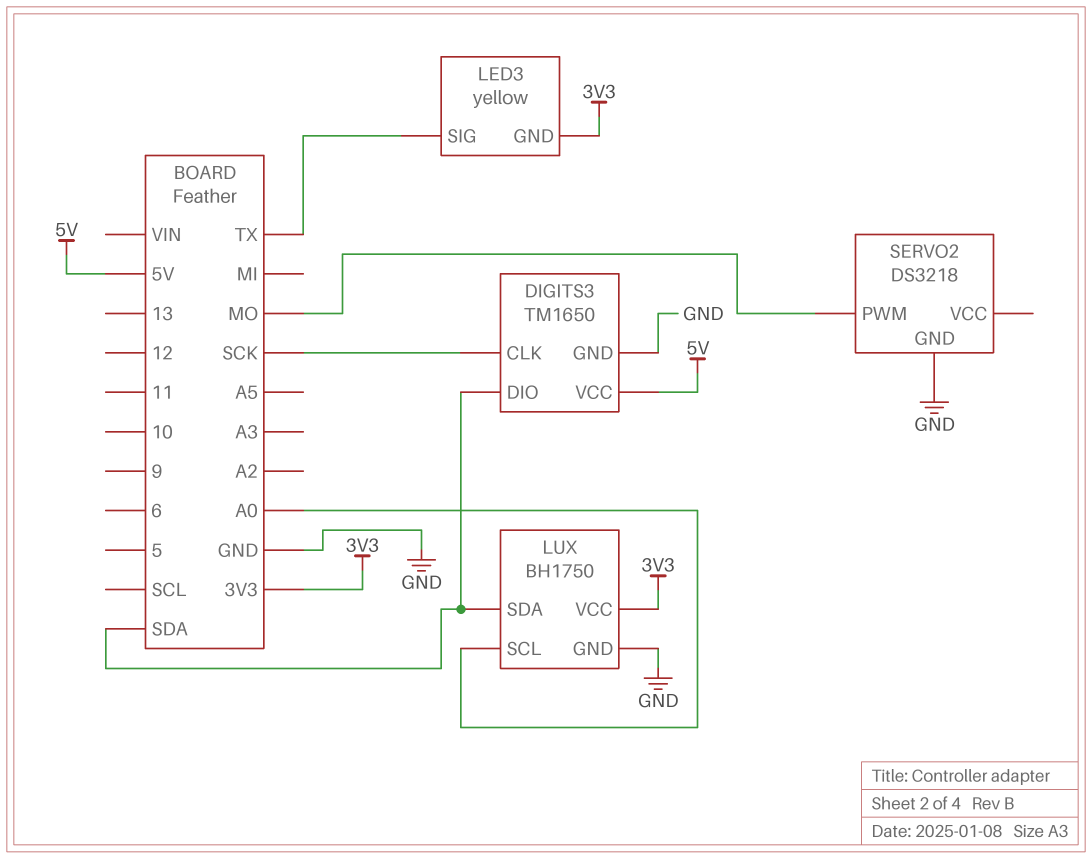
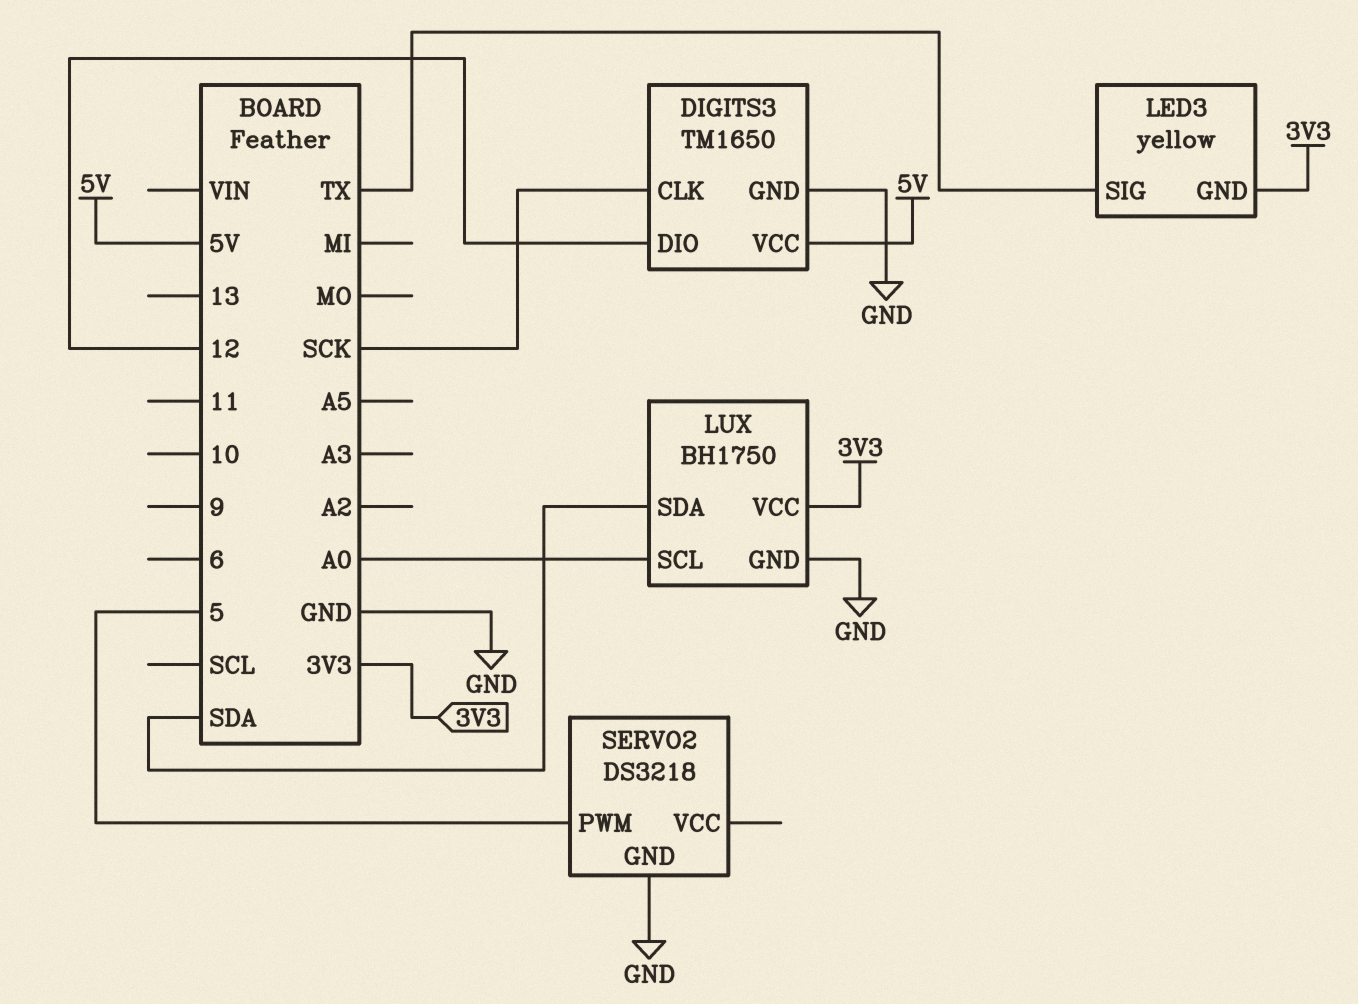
DIGITS3 pin DIO: SDA -> 12
SERVO2 pin PWM: MO -> 5

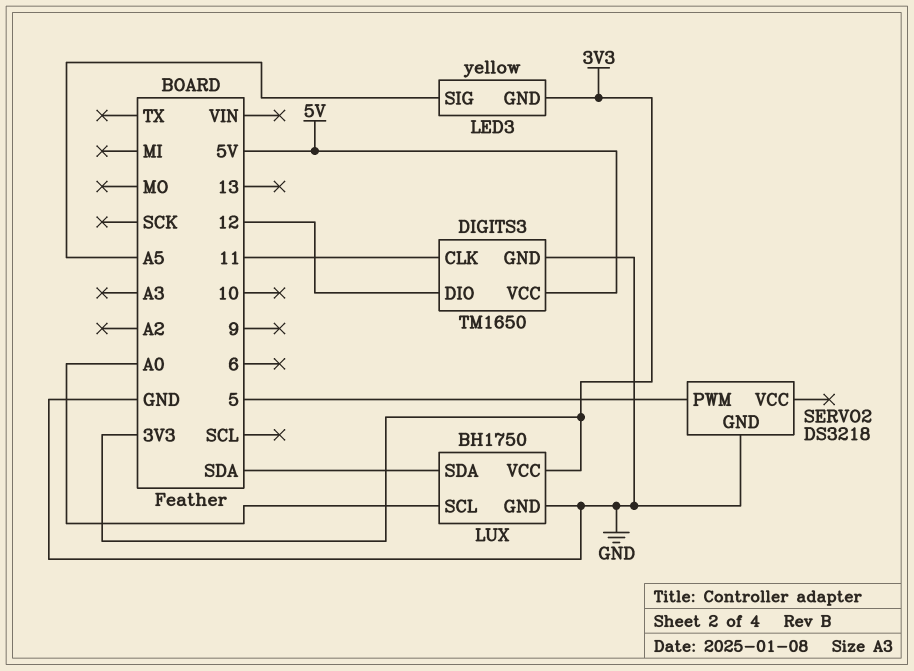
DIGITS3 pin CLK: SCK -> 11
LED3 pin SIG: TX -> A5

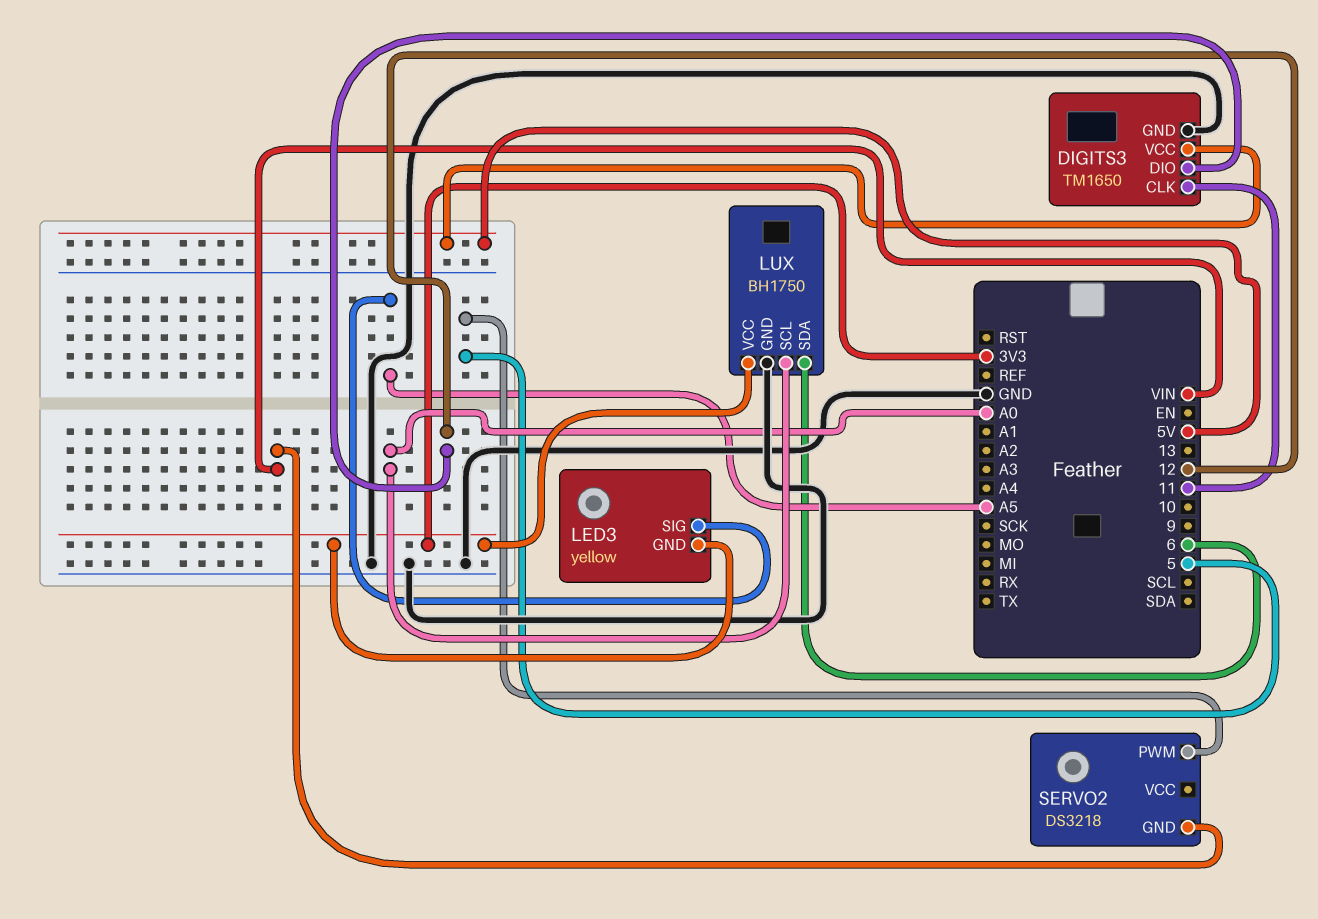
LUX pin SDA: SDA -> 6
SERVO2 pin GND: GND -> VIN

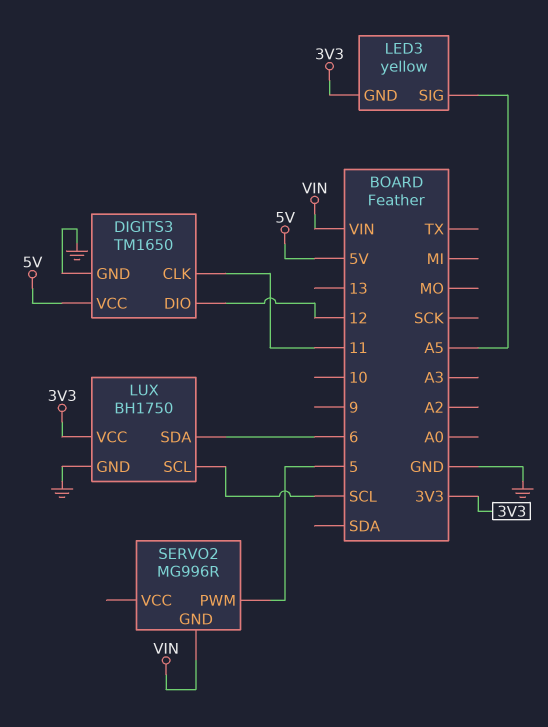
LUX pin SCL: A0 -> SCL
SERVO2: DS3218 -> MG996R

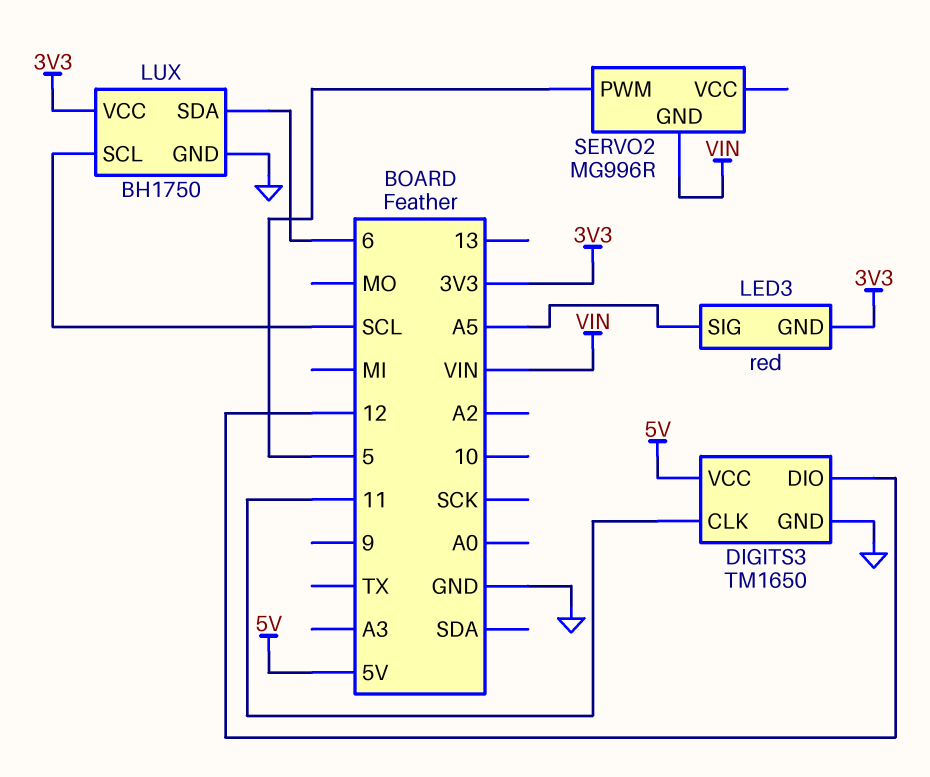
LED3: yellow -> red

